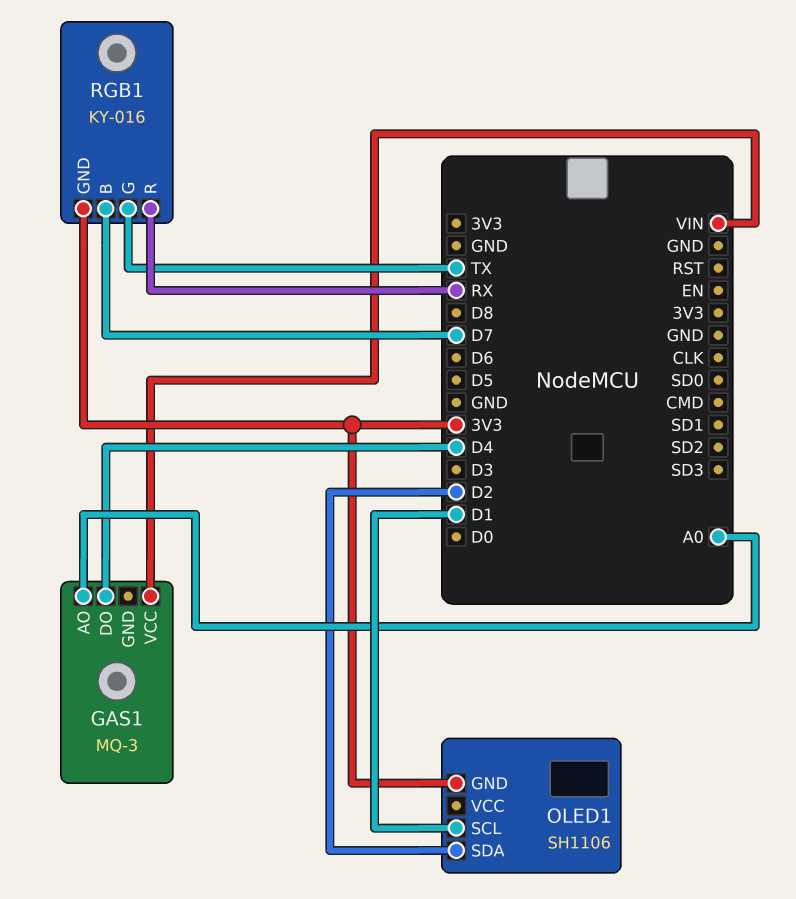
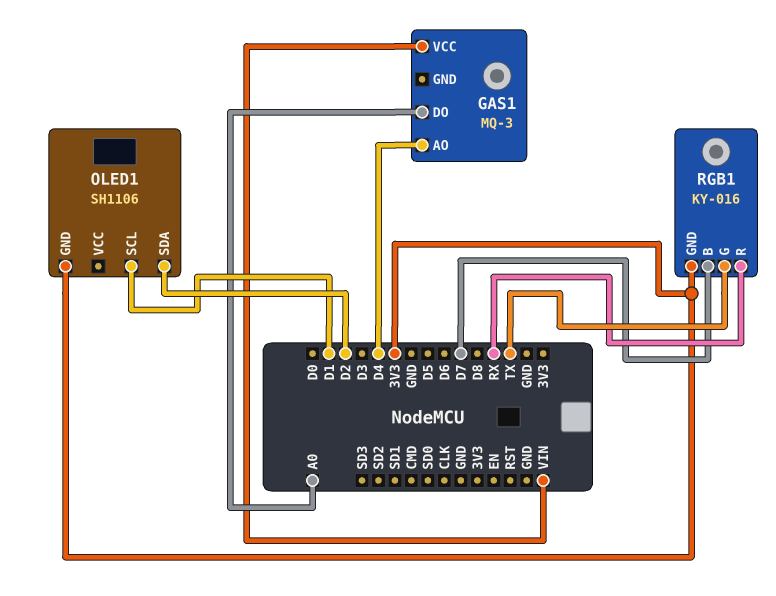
GAS1 pin AO: A0 -> D4
GAS1 pin DO: D4 -> A0

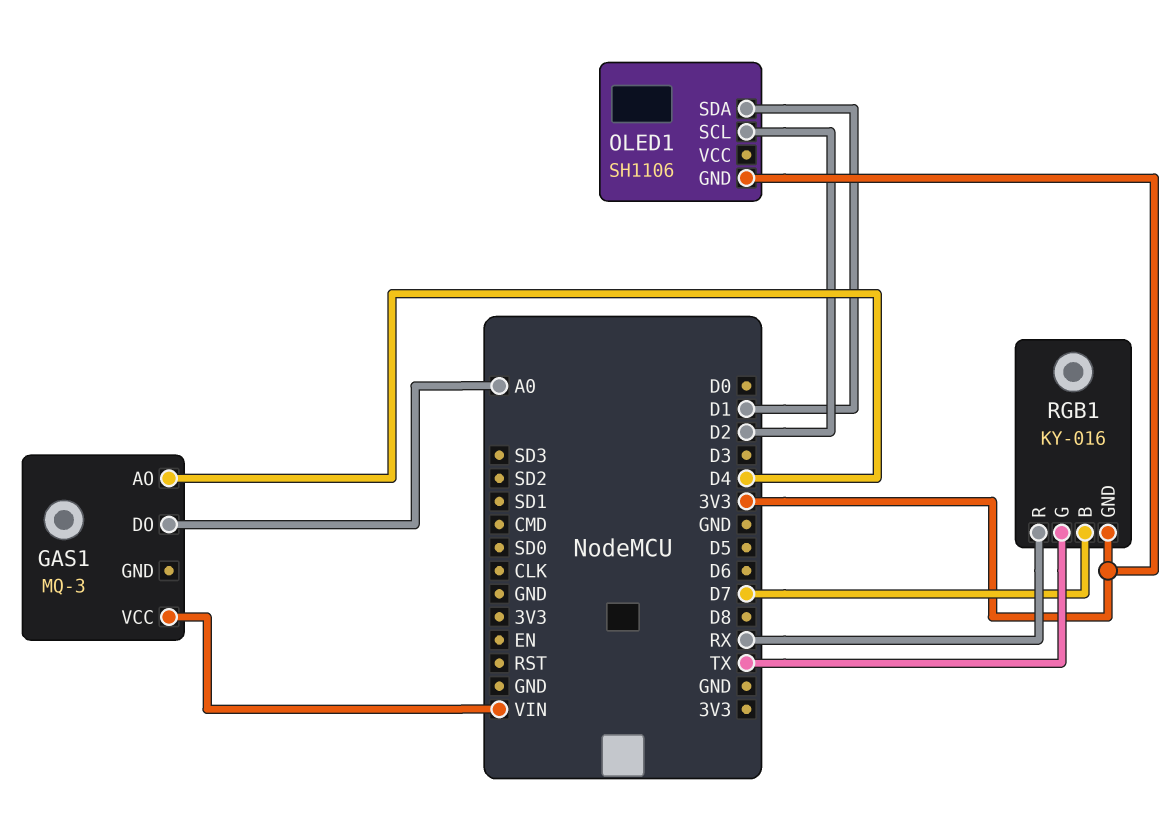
OLED1 pin SCL: D1 -> D2
OLED1 pin SDA: D2 -> D1

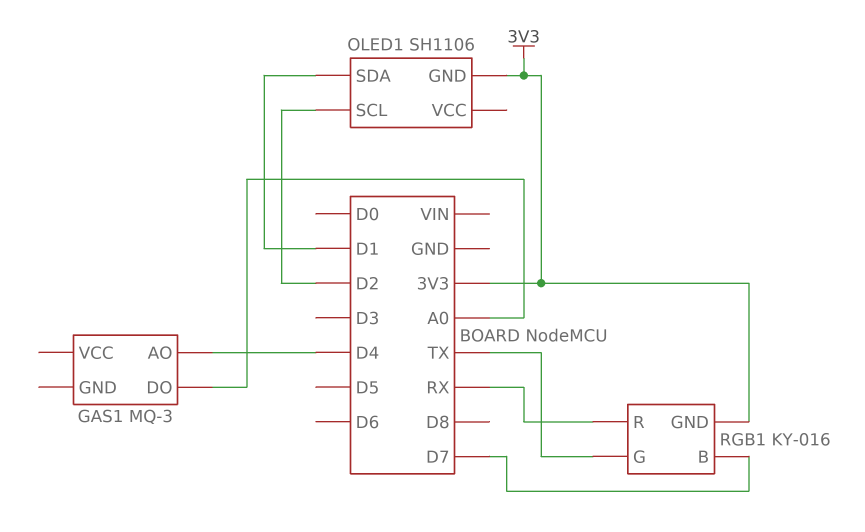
GAS1 pin VCC: VIN -> none

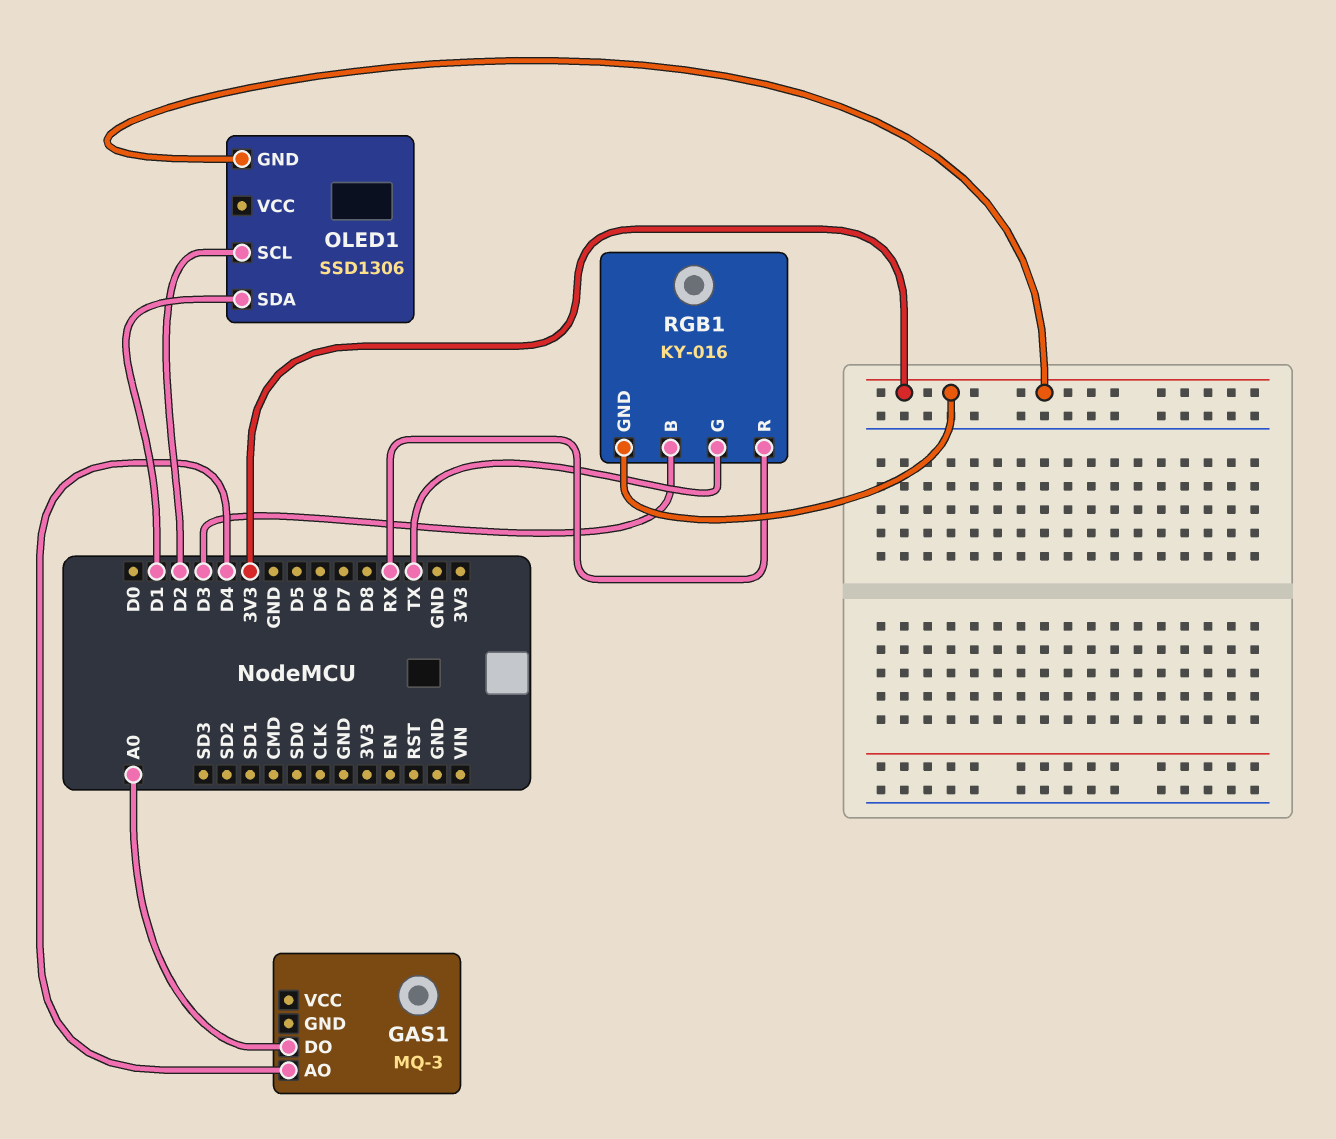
OLED1: SH1106 -> SSD1306
RGB1 pin B: D7 -> D3

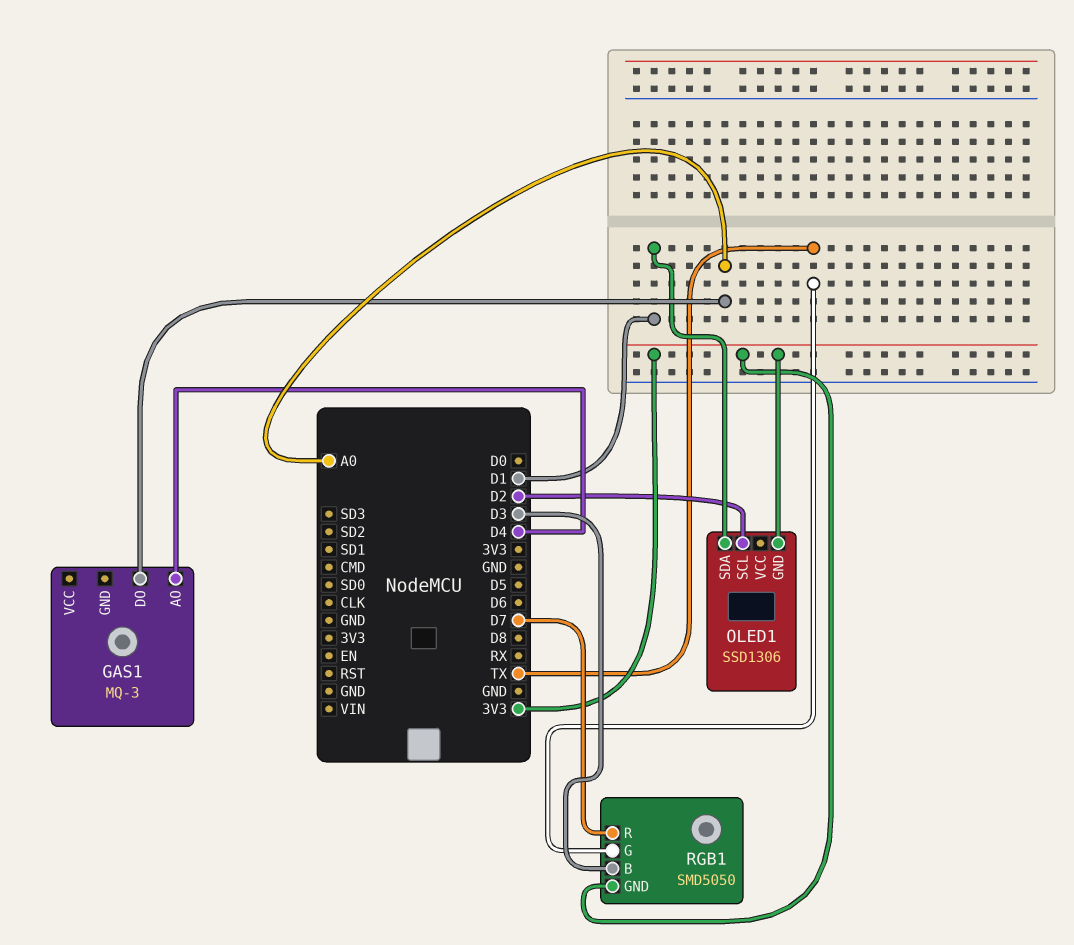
RGB1: KY-016 -> SMD5050
RGB1 pin R: RX -> D7

